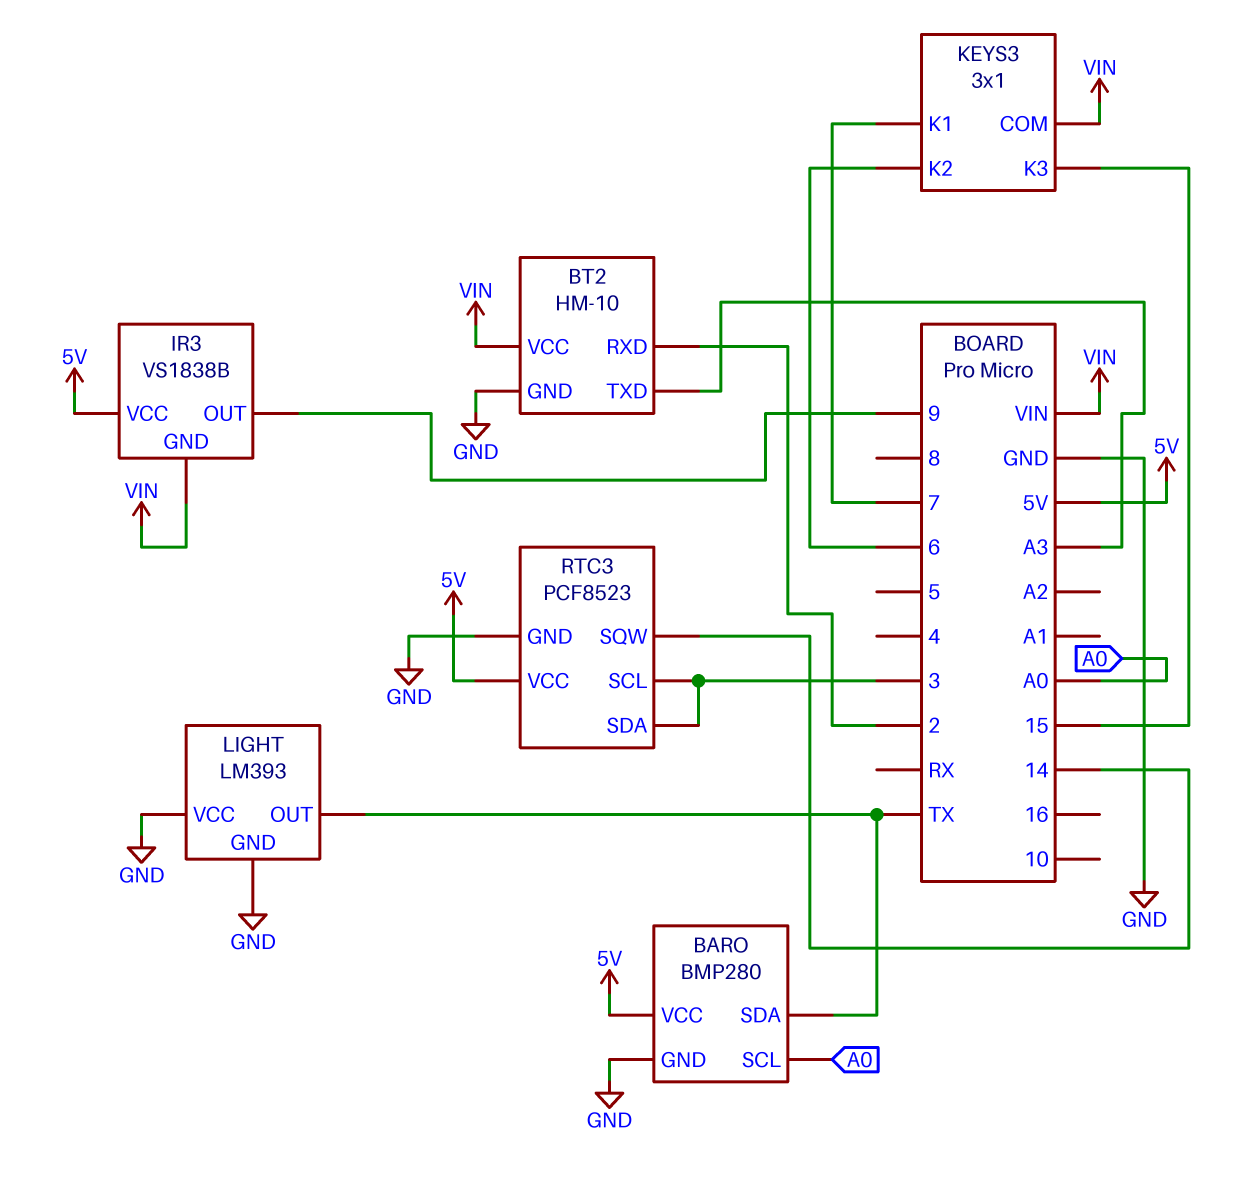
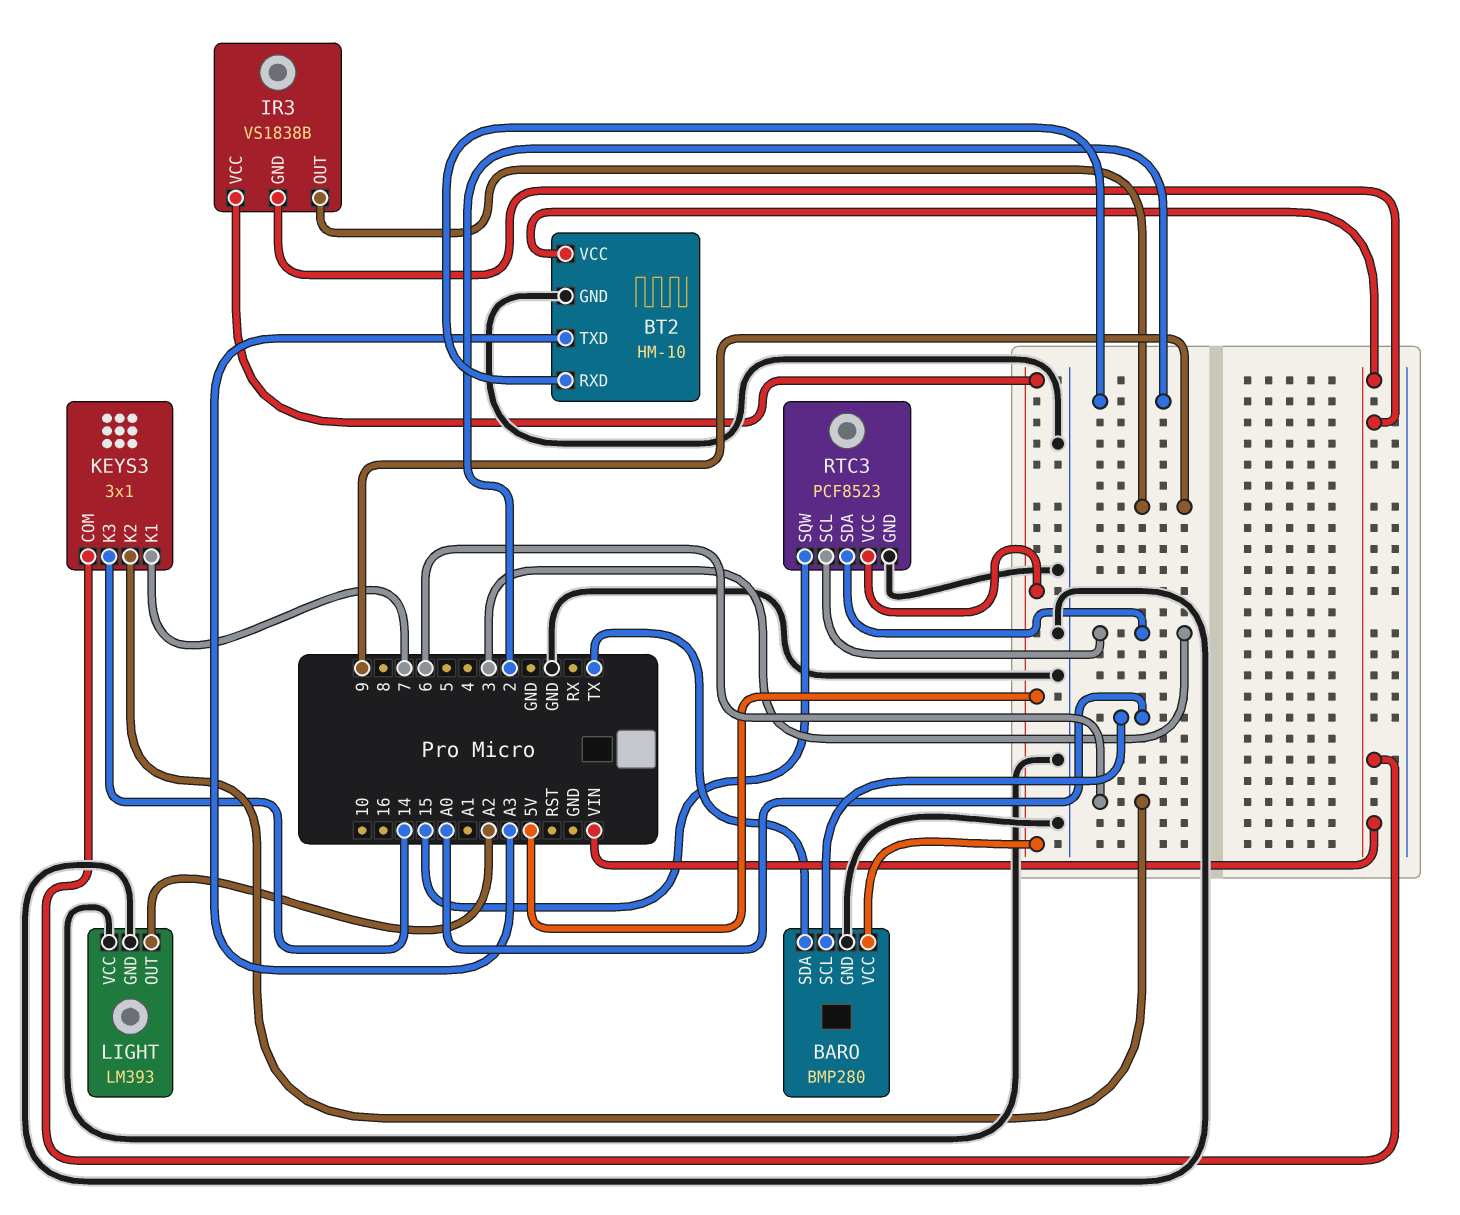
KEYS3 pin K3: 15 -> 14
LIGHT pin OUT: TX -> A2
RTC3 pin SQW: 14 -> 15

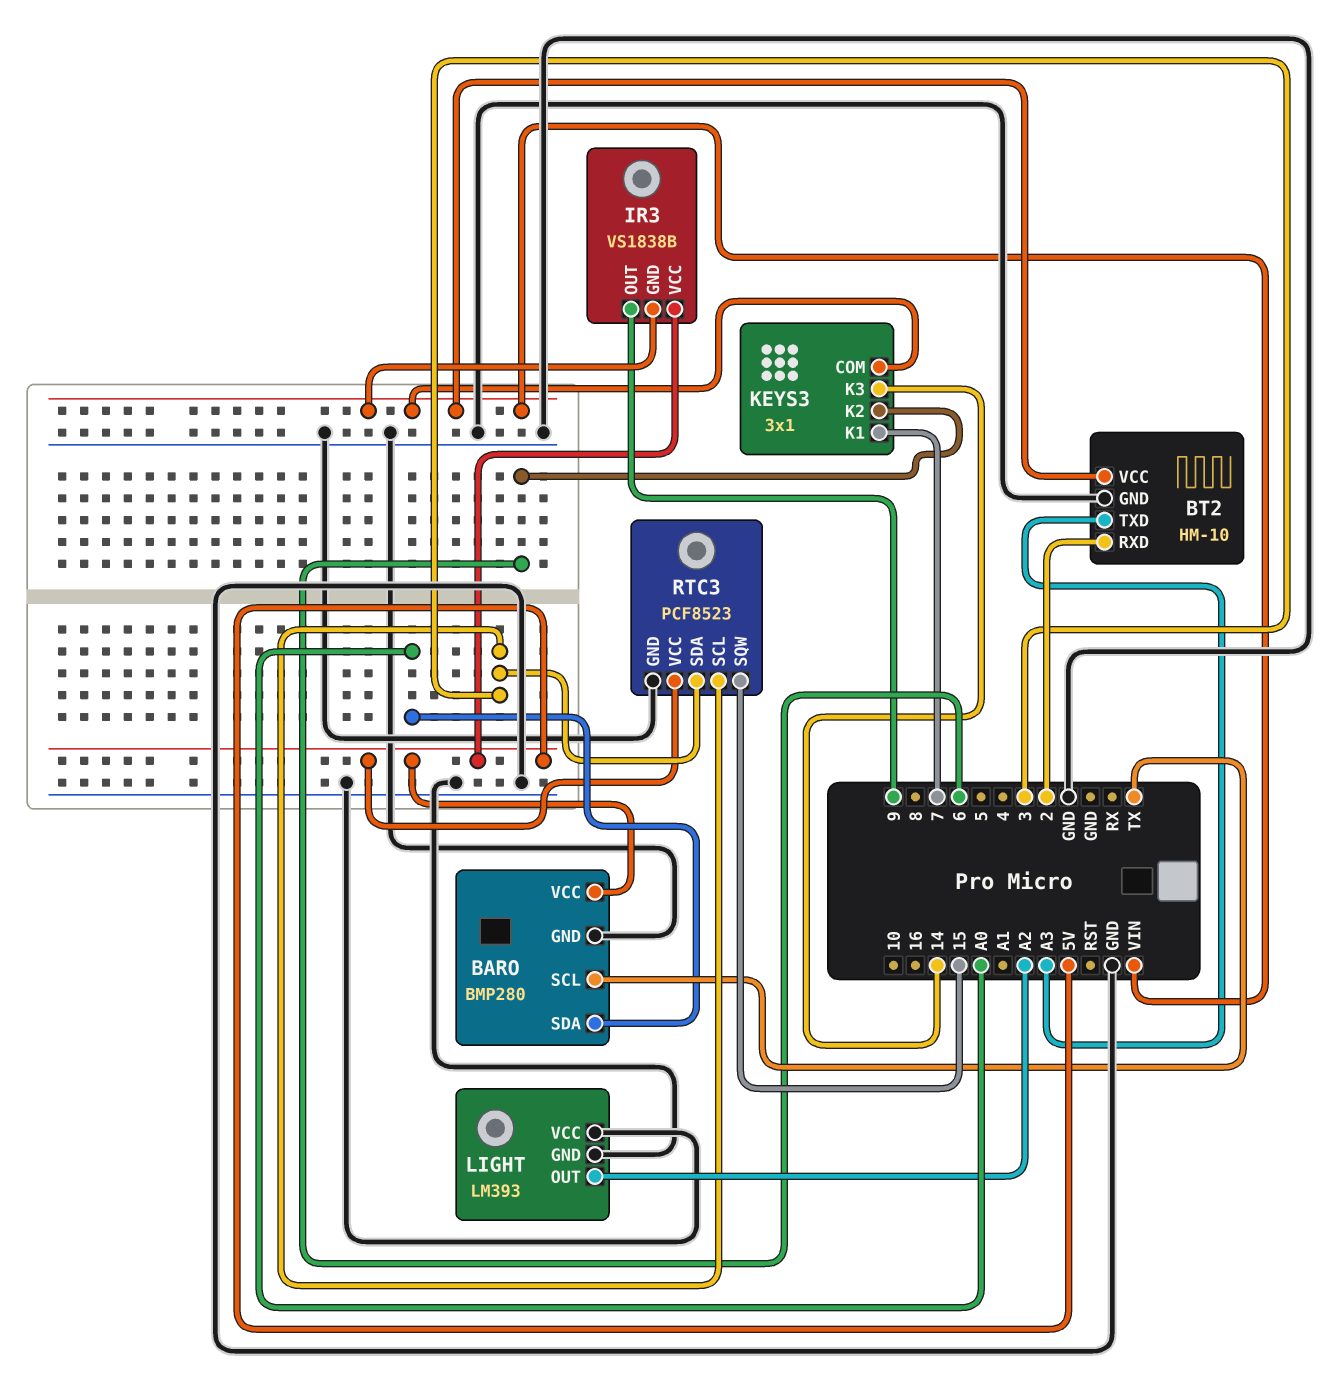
BARO pin SCL: A0 -> TX
BARO pin SDA: TX -> A0

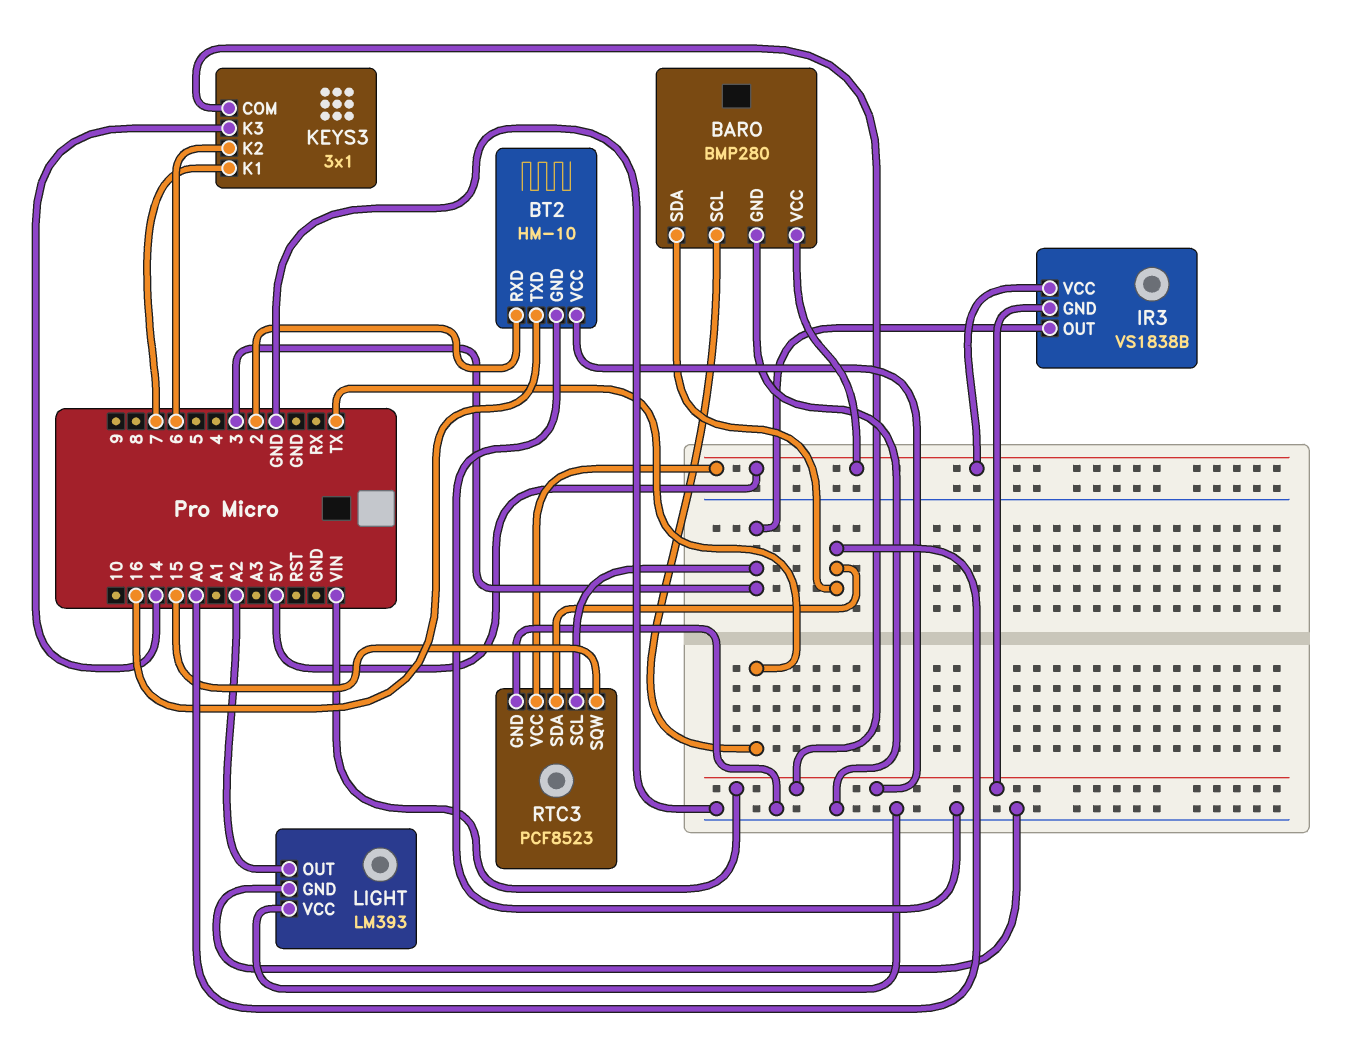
BT2 pin TXD: A3 -> 16
IR3 pin OUT: 9 -> 3
RTC3 pin SDA: 3 -> A0

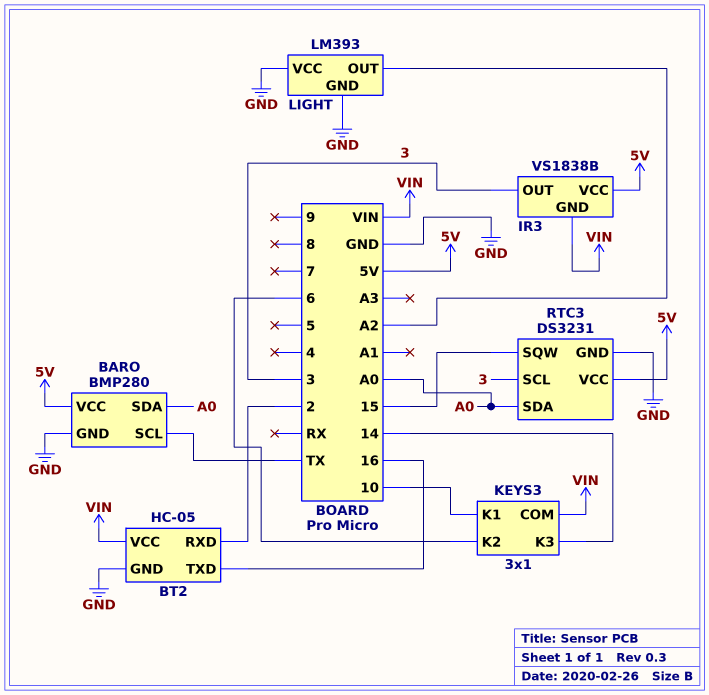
BT2: HM-10 -> HC-05
KEYS3 pin K1: 7 -> 10
RTC3: PCF8523 -> DS3231

